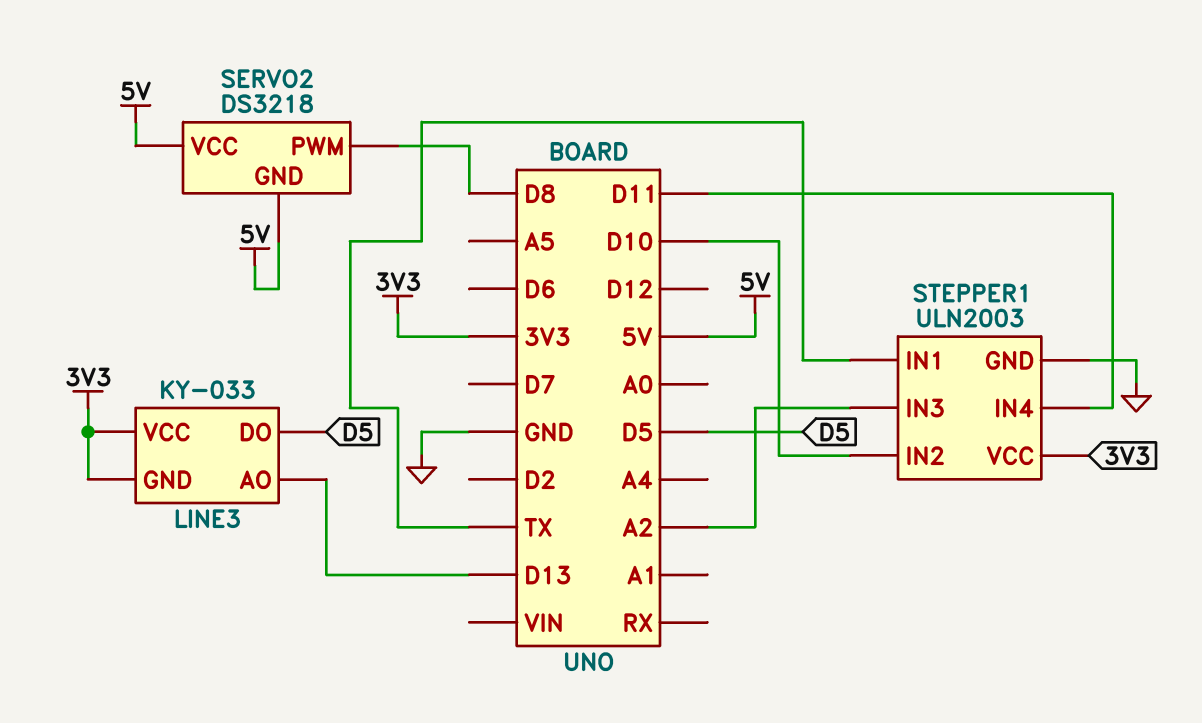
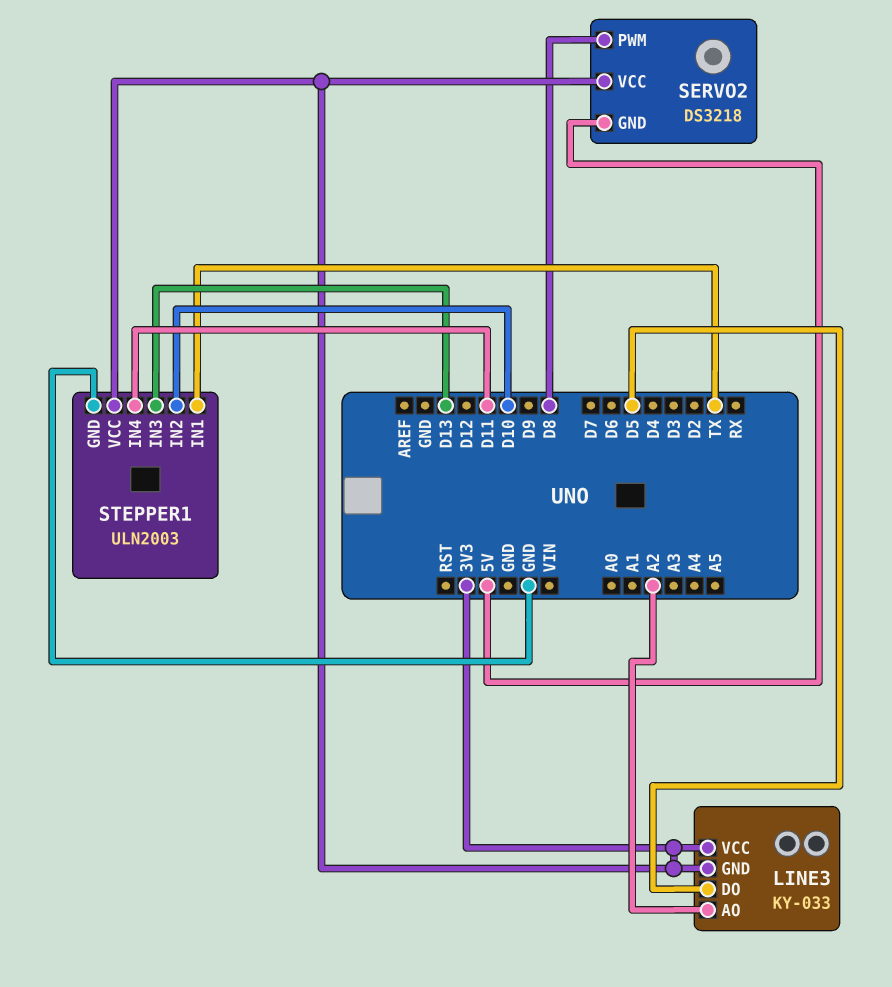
LINE3 pin AO: D13 -> A2
SERVO2 pin VCC: 5V -> 3V3
STEPPER1 pin IN3: A2 -> D13

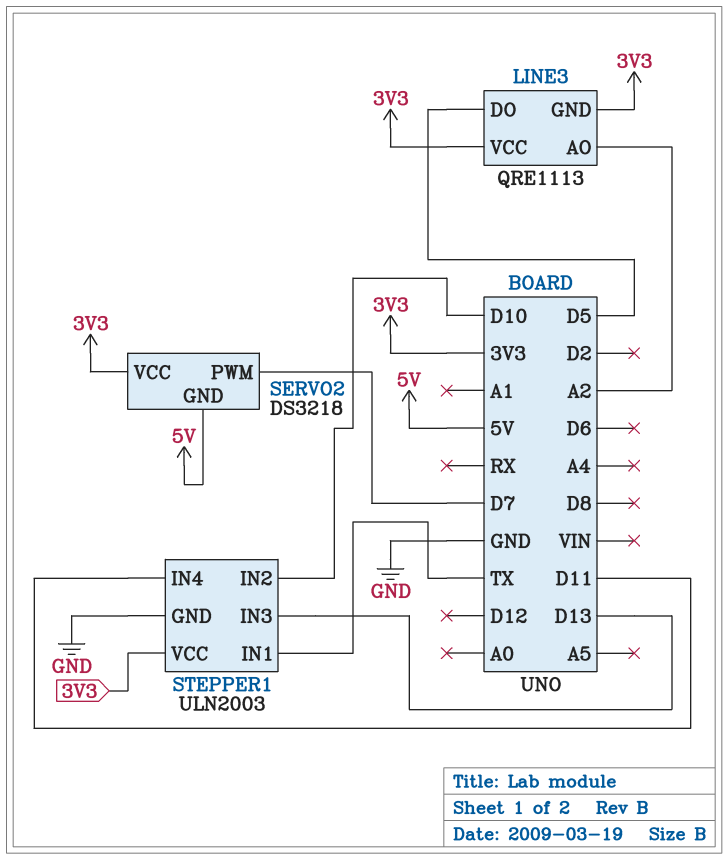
LINE3: KY-033 -> QRE1113
SERVO2 pin PWM: D8 -> D7

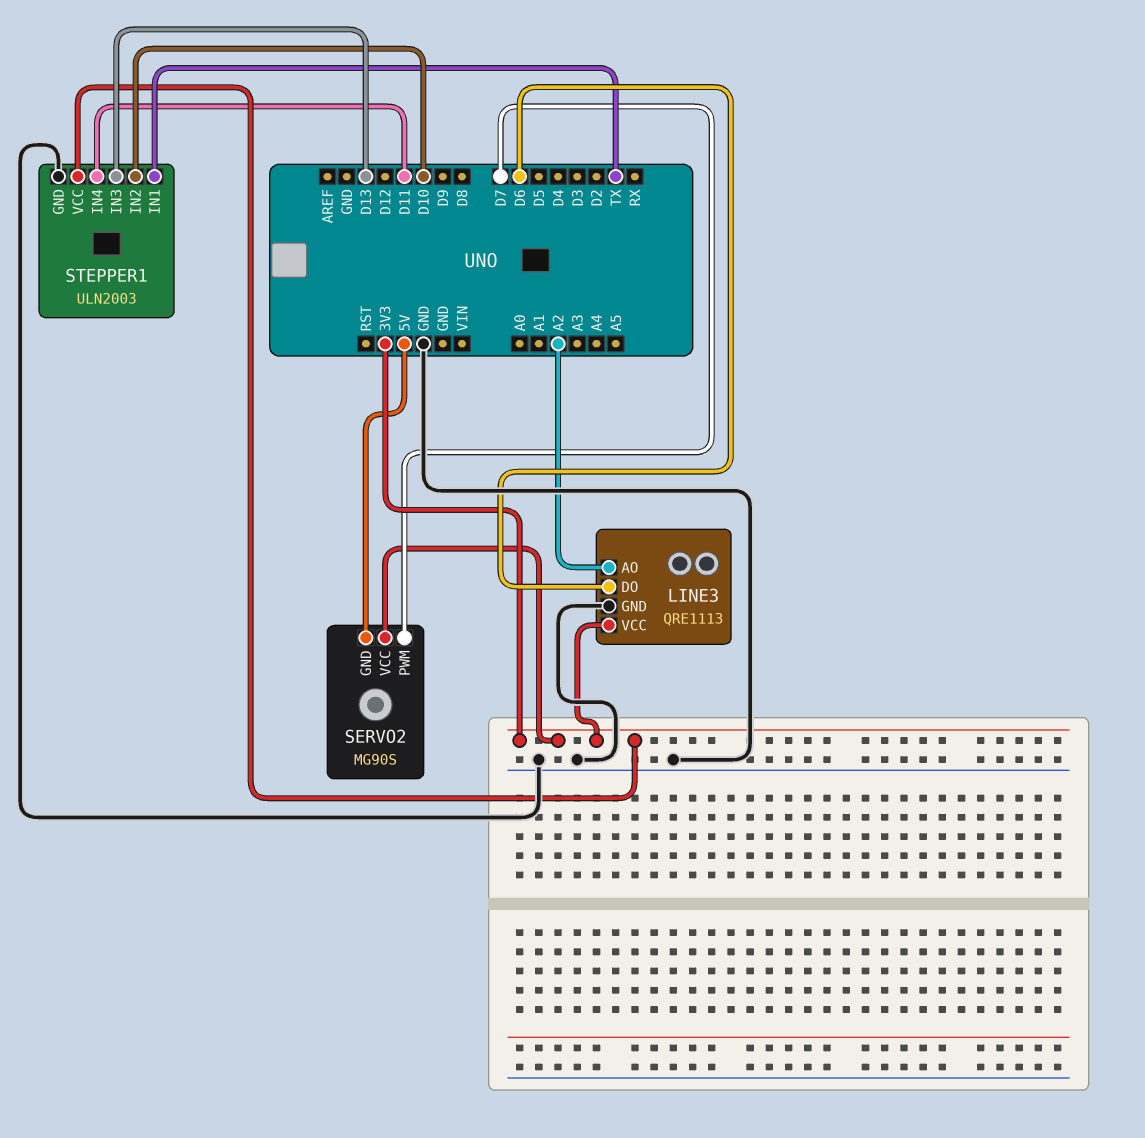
LINE3 pin DO: D5 -> D6
LINE3 pin GND: 3V3 -> GND
SERVO2: DS3218 -> MG90S

